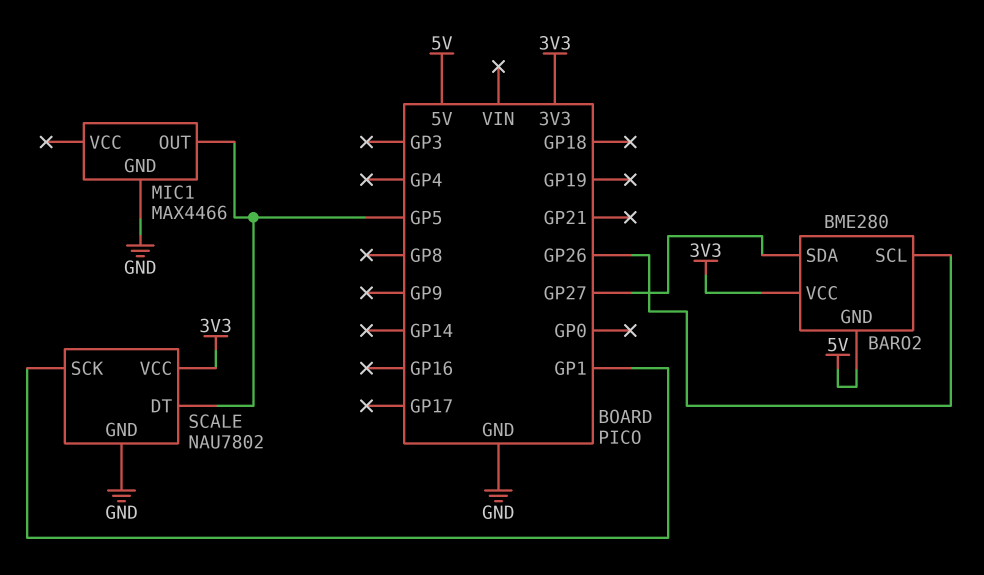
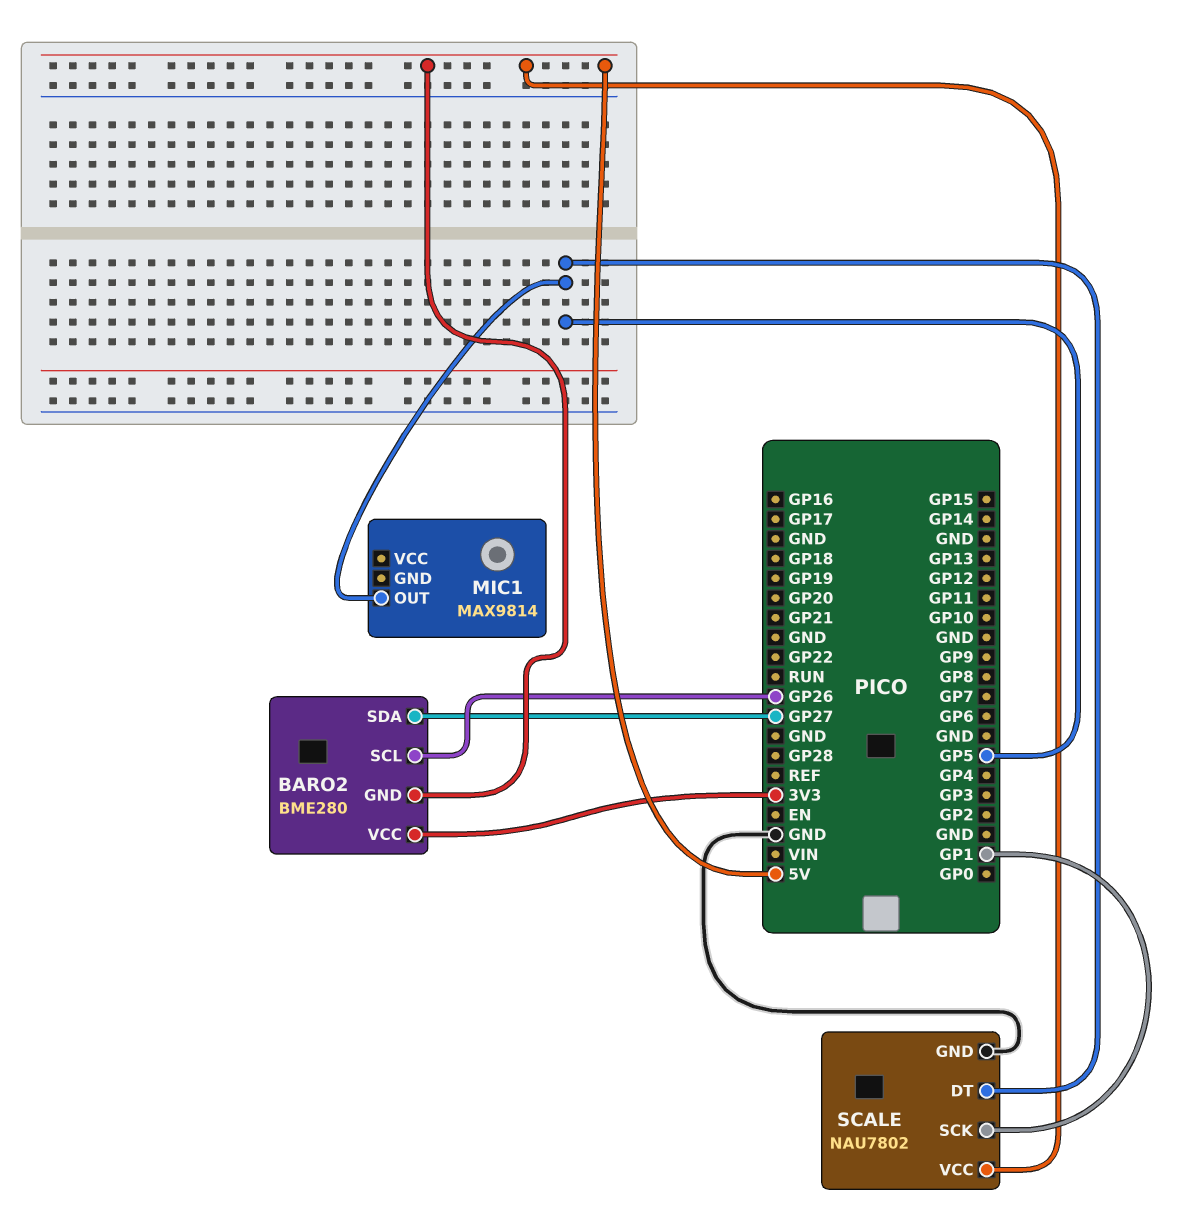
MIC1: MAX4466 -> MAX9814
MIC1 pin GND: GND -> none
SCALE pin VCC: 3V3 -> 5V

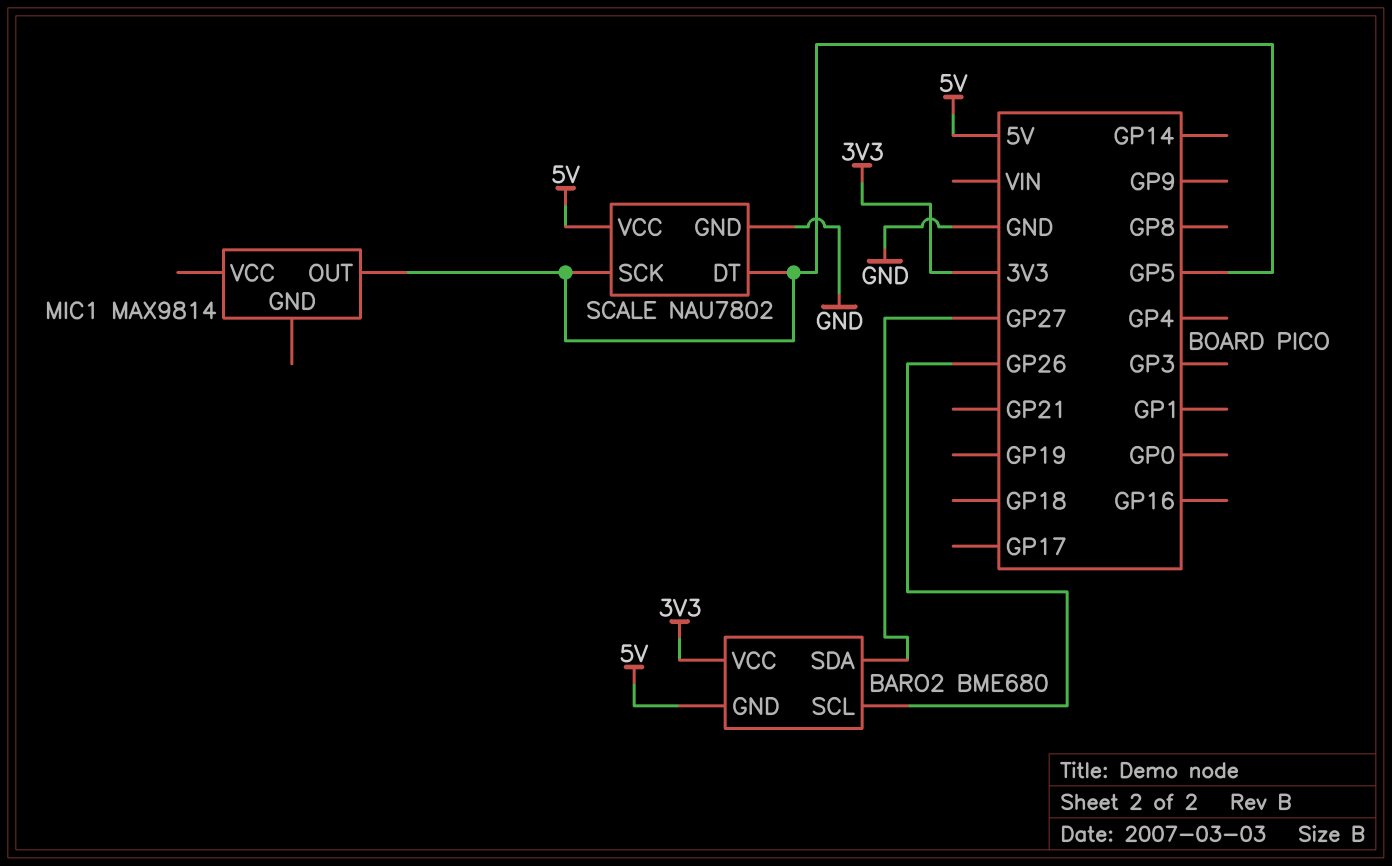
BARO2: BME280 -> BME680
SCALE pin SCK: GP1 -> GP5

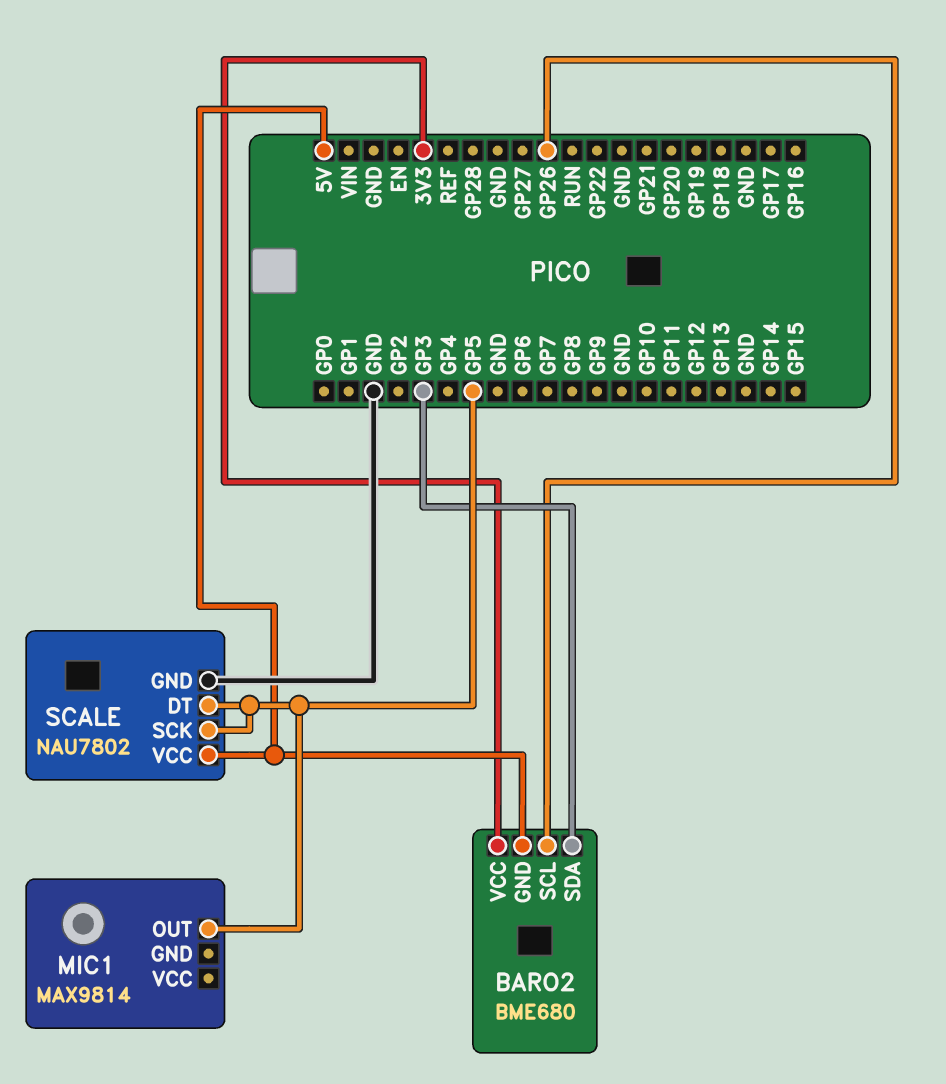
BARO2 pin SDA: GP27 -> GP3

